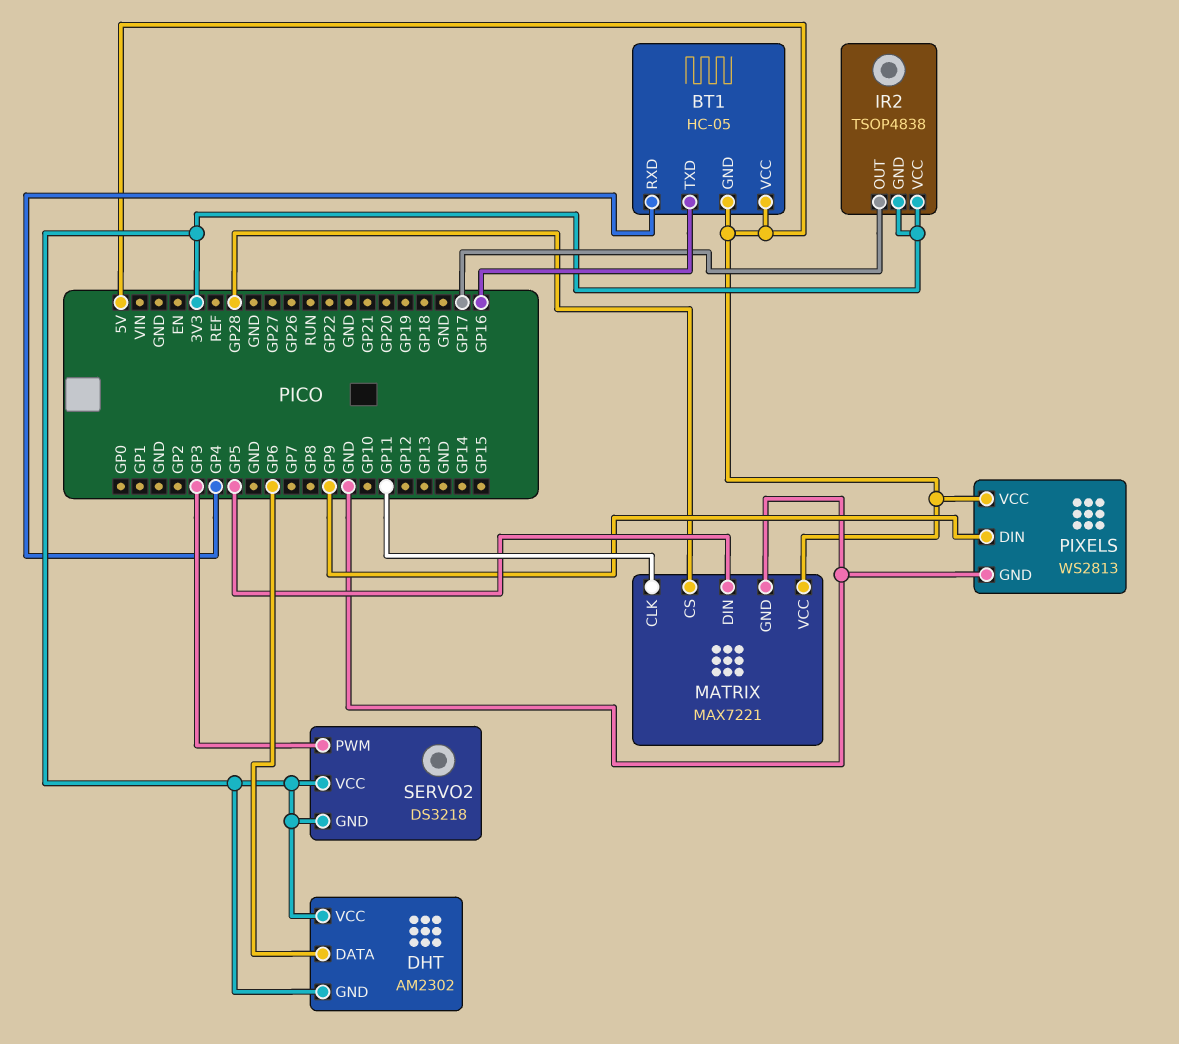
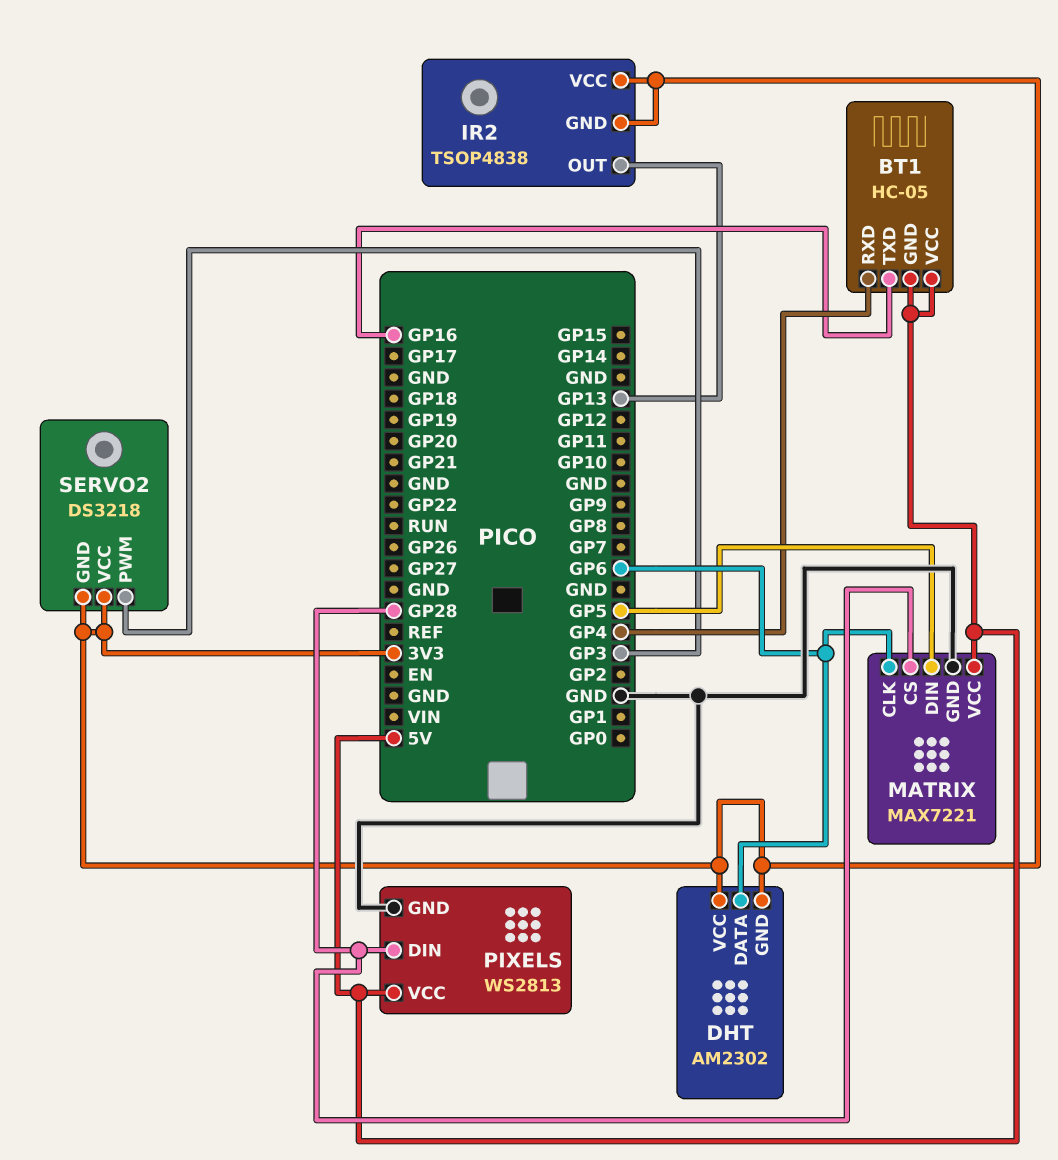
IR2 pin OUT: GP17 -> GP13
MATRIX pin CLK: GP11 -> GP6
PIXELS pin DIN: GP9 -> GP28

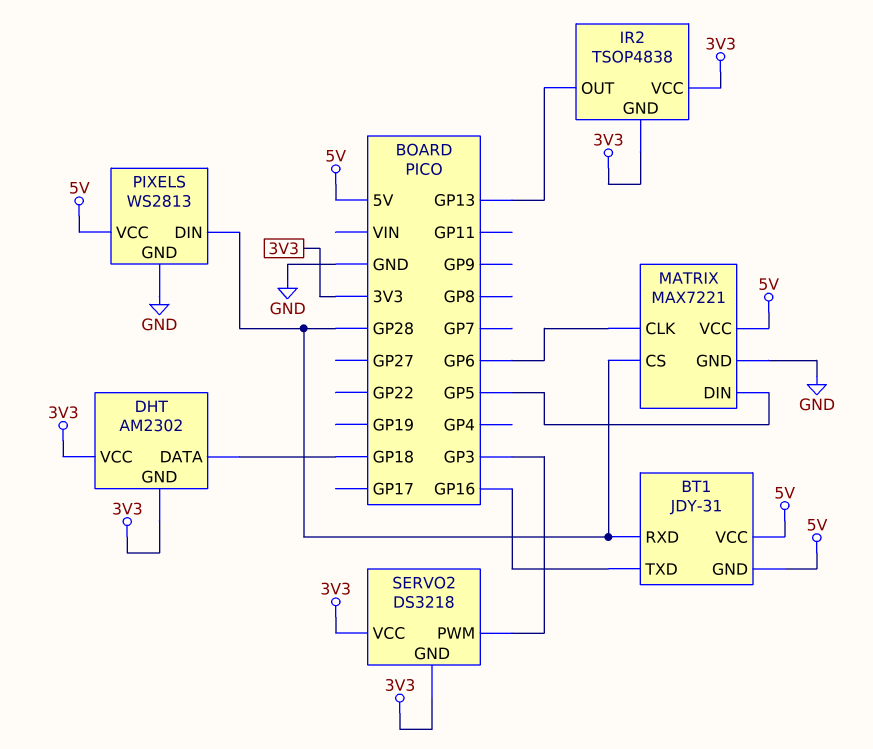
BT1: HC-05 -> JDY-31
BT1 pin RXD: GP4 -> GP28
DHT pin DATA: GP6 -> GP18

